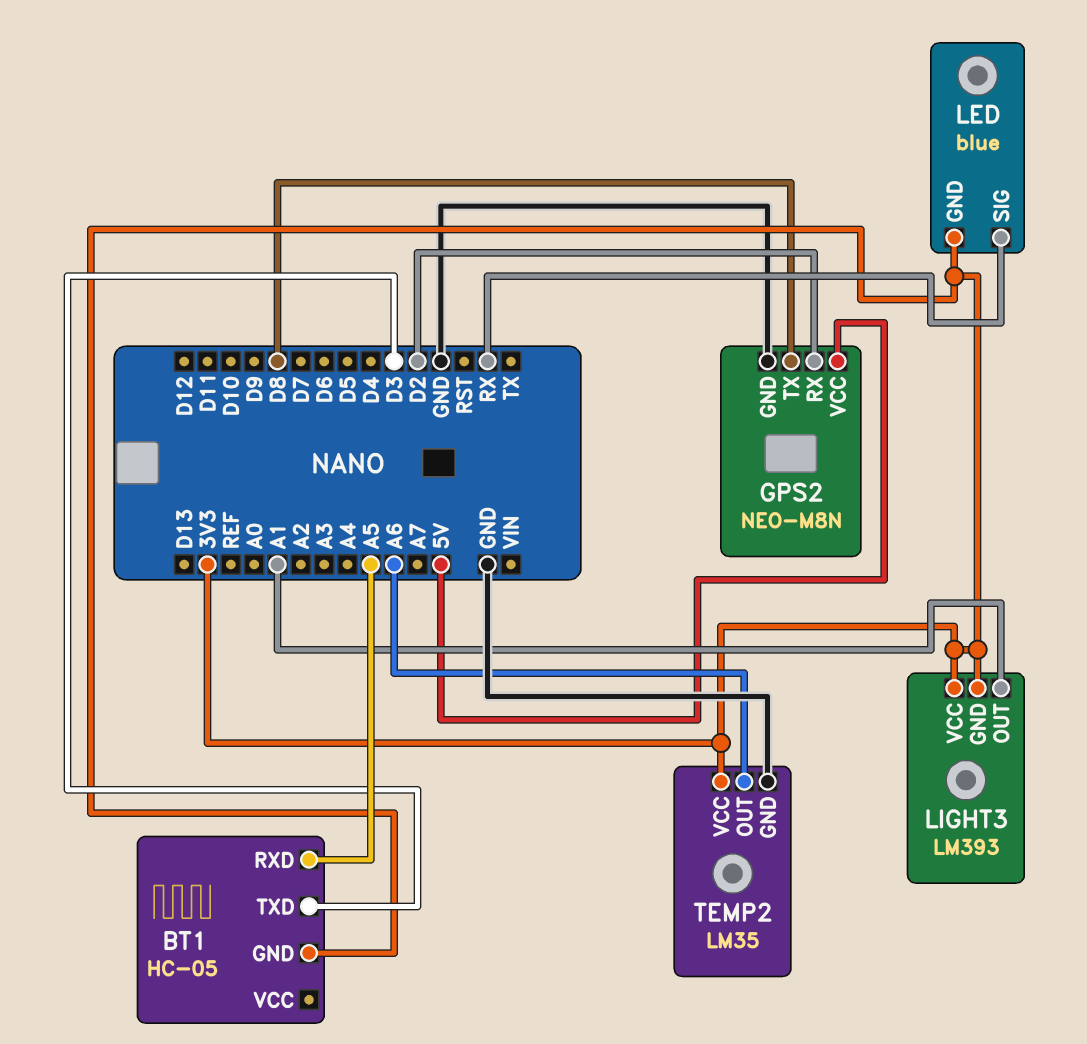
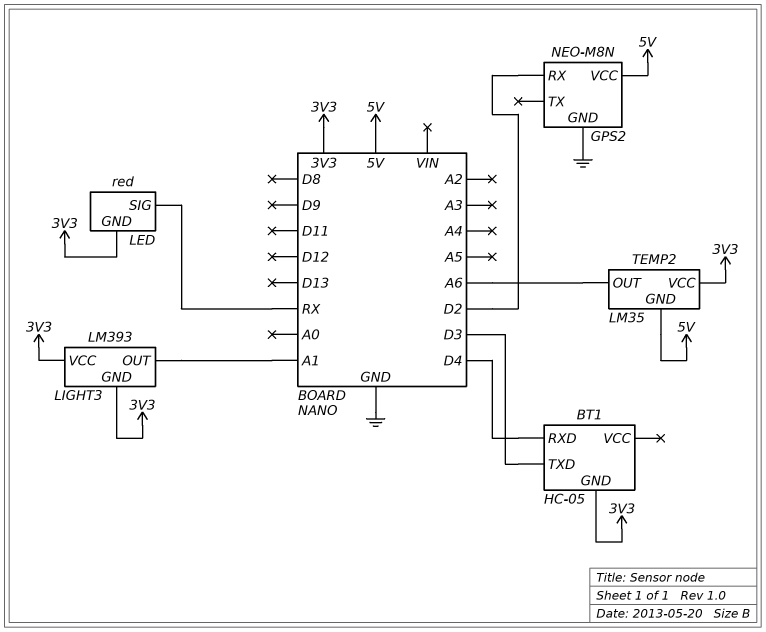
BT1 pin RXD: A5 -> D4
GPS2 pin TX: D8 -> none
LED: blue -> red
TEMP2 pin GND: GND -> 5V

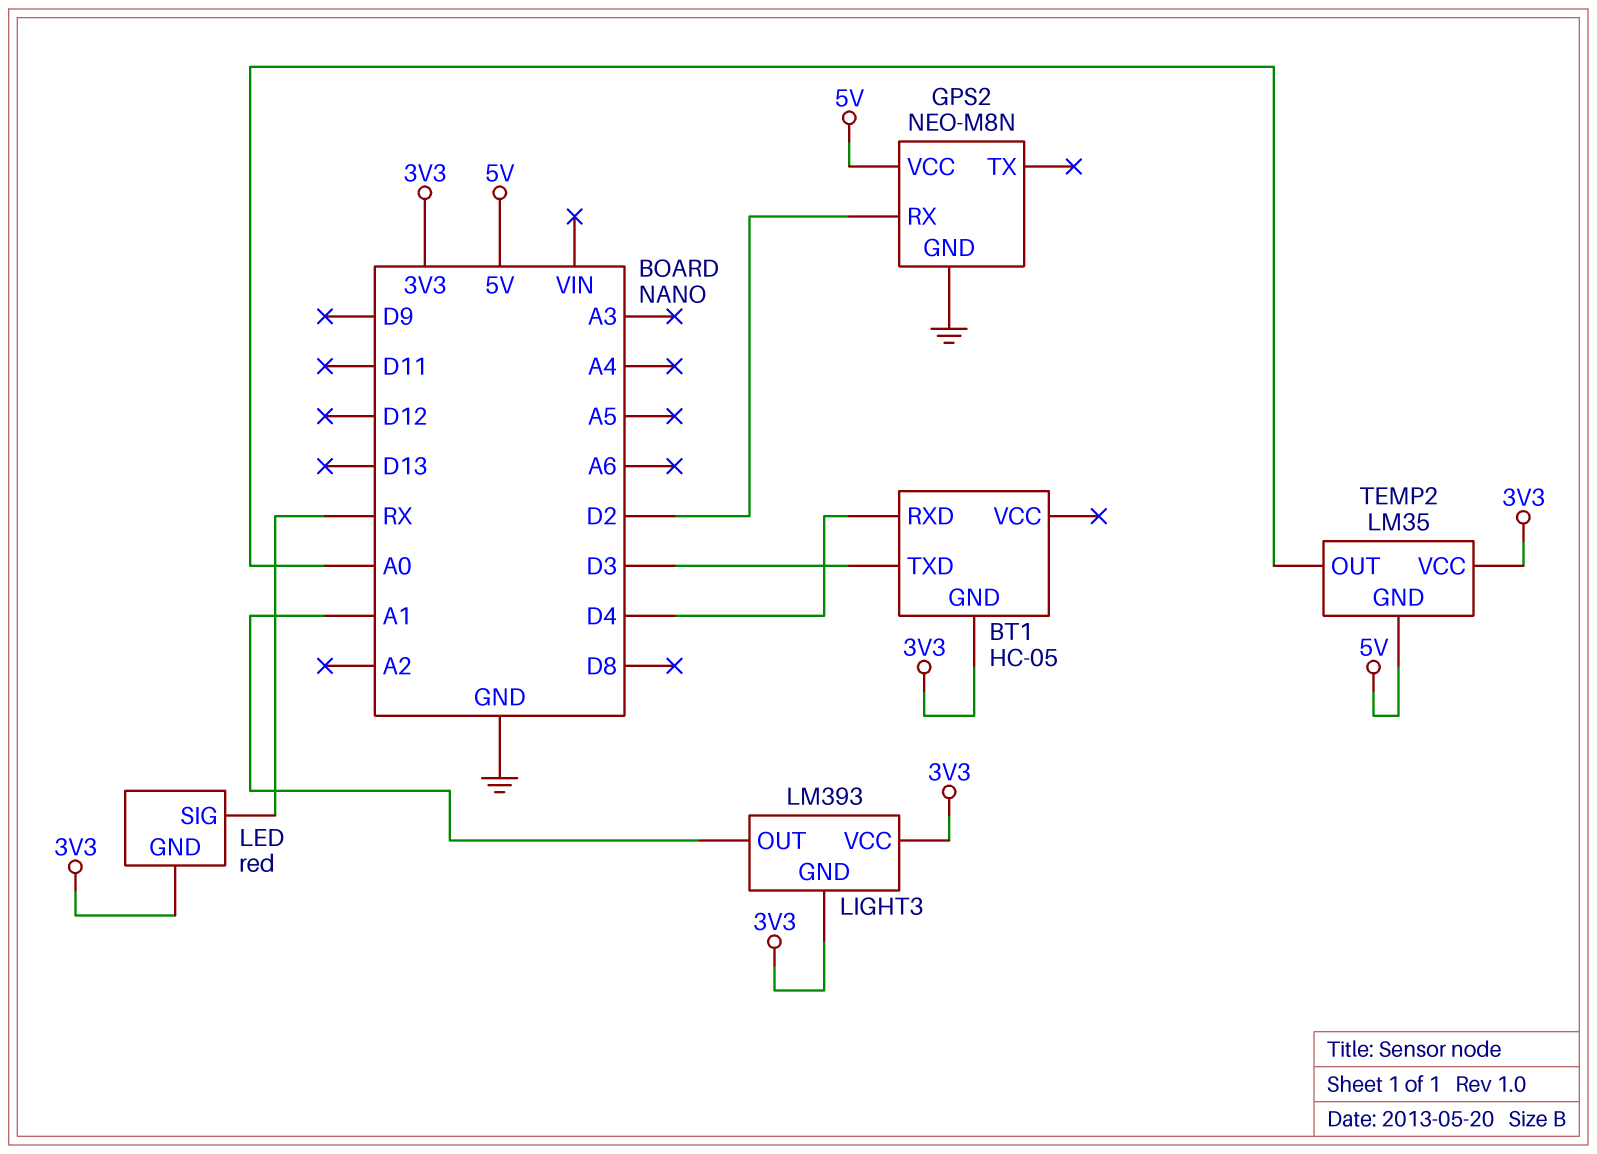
TEMP2 pin OUT: A6 -> A0

